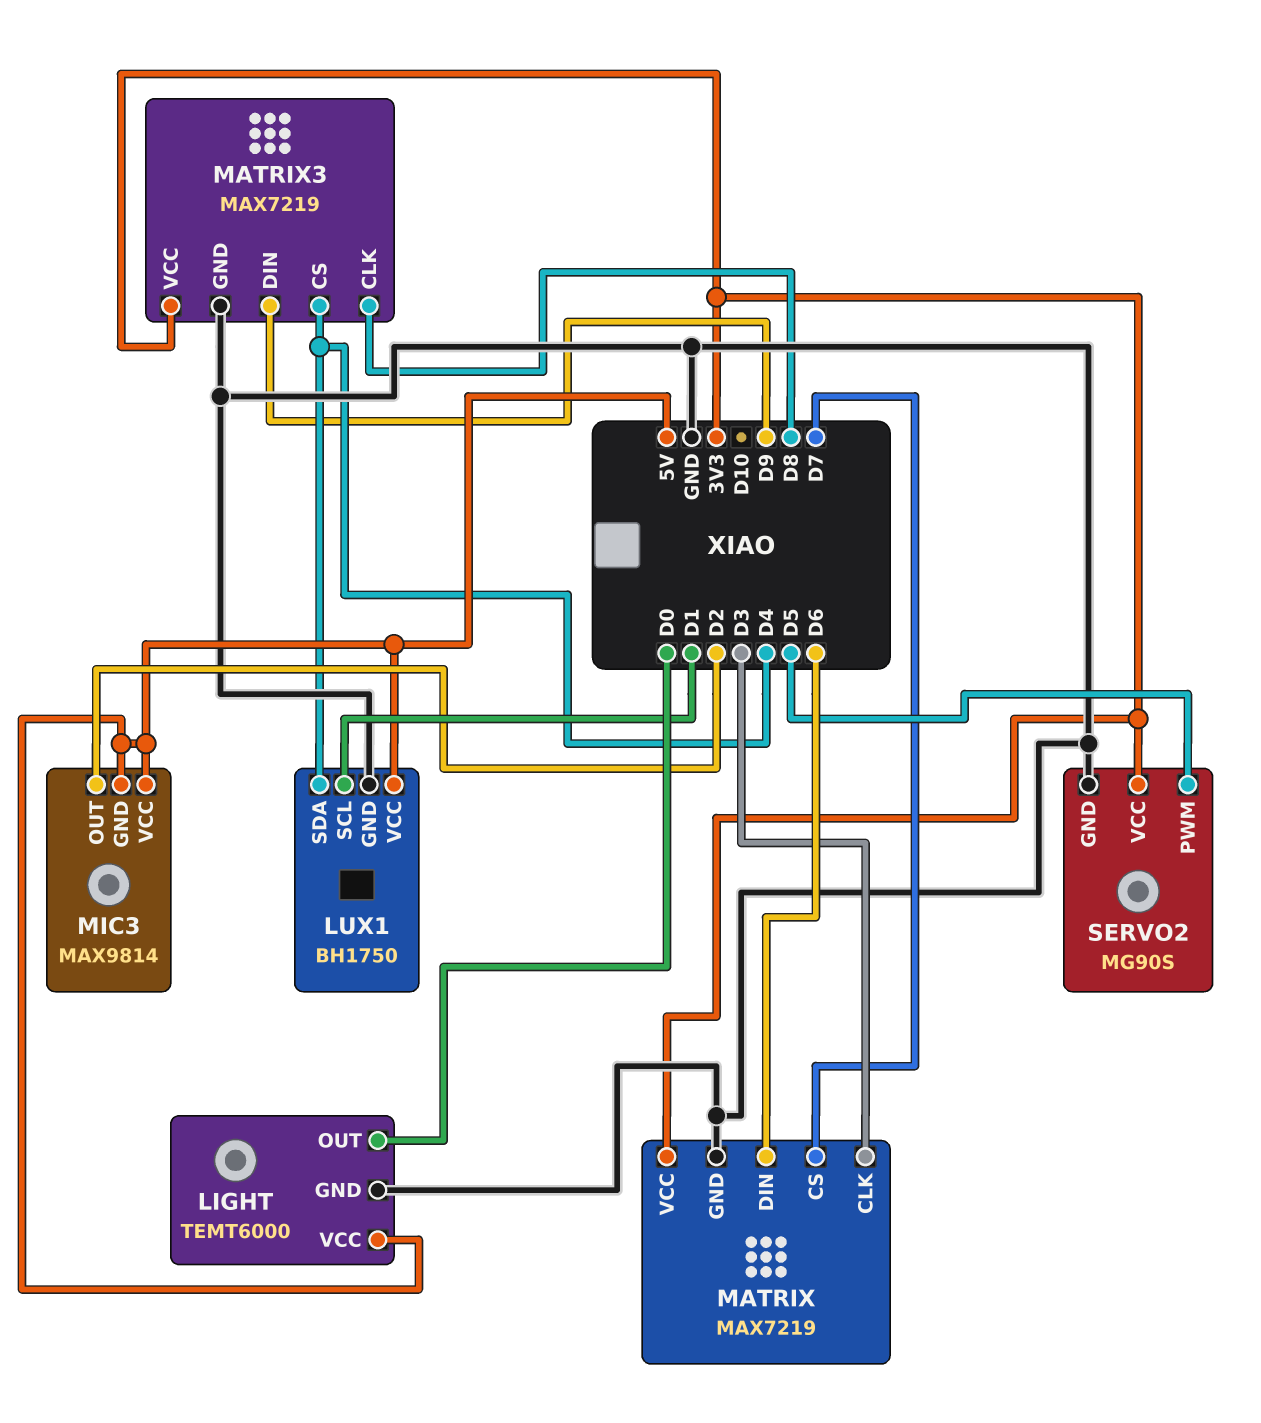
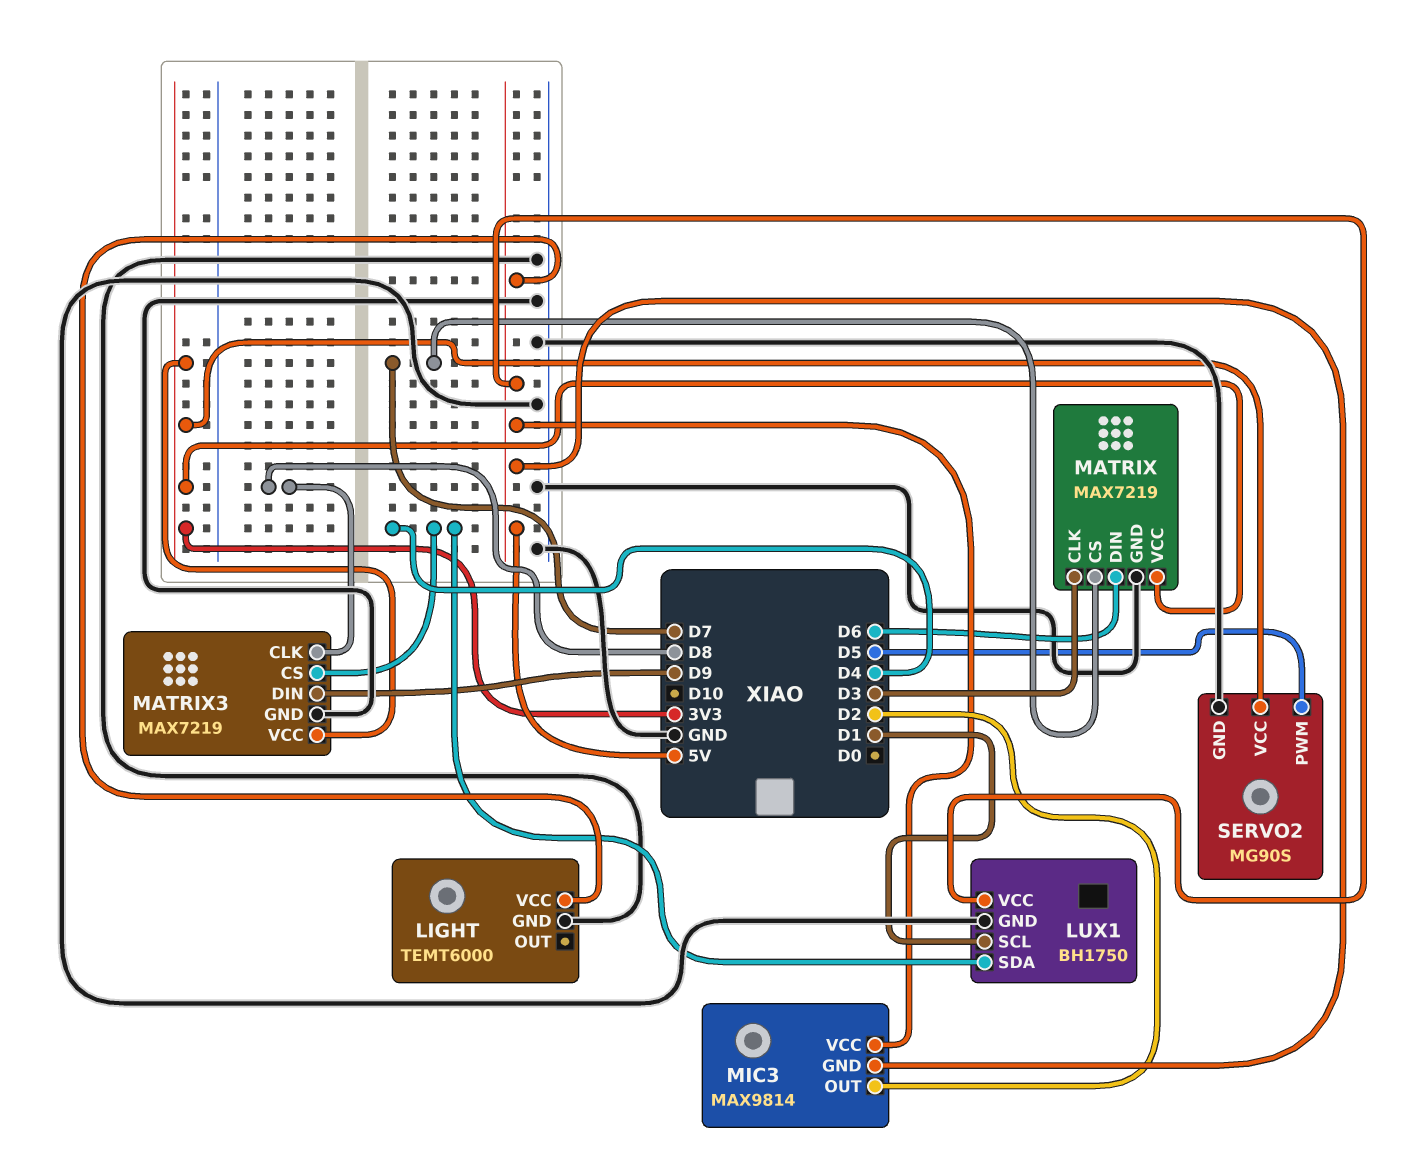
LIGHT pin OUT: D0 -> none

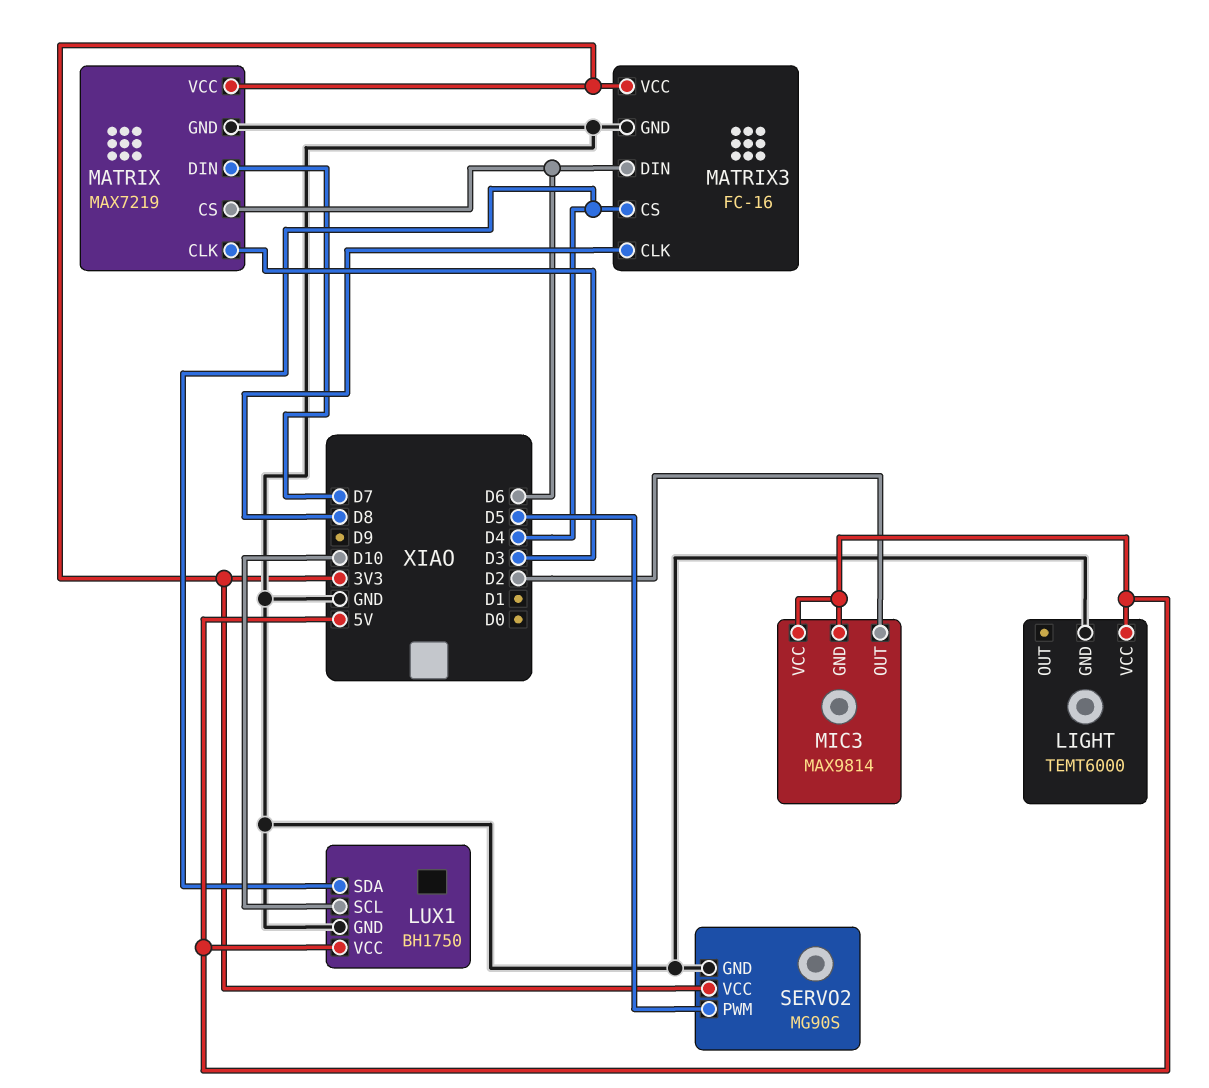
LUX1 pin SCL: D1 -> D10
MATRIX pin CS: D7 -> D6
MATRIX pin DIN: D6 -> D7
MATRIX3: MAX7219 -> FC-16
MATRIX3 pin DIN: D9 -> D6

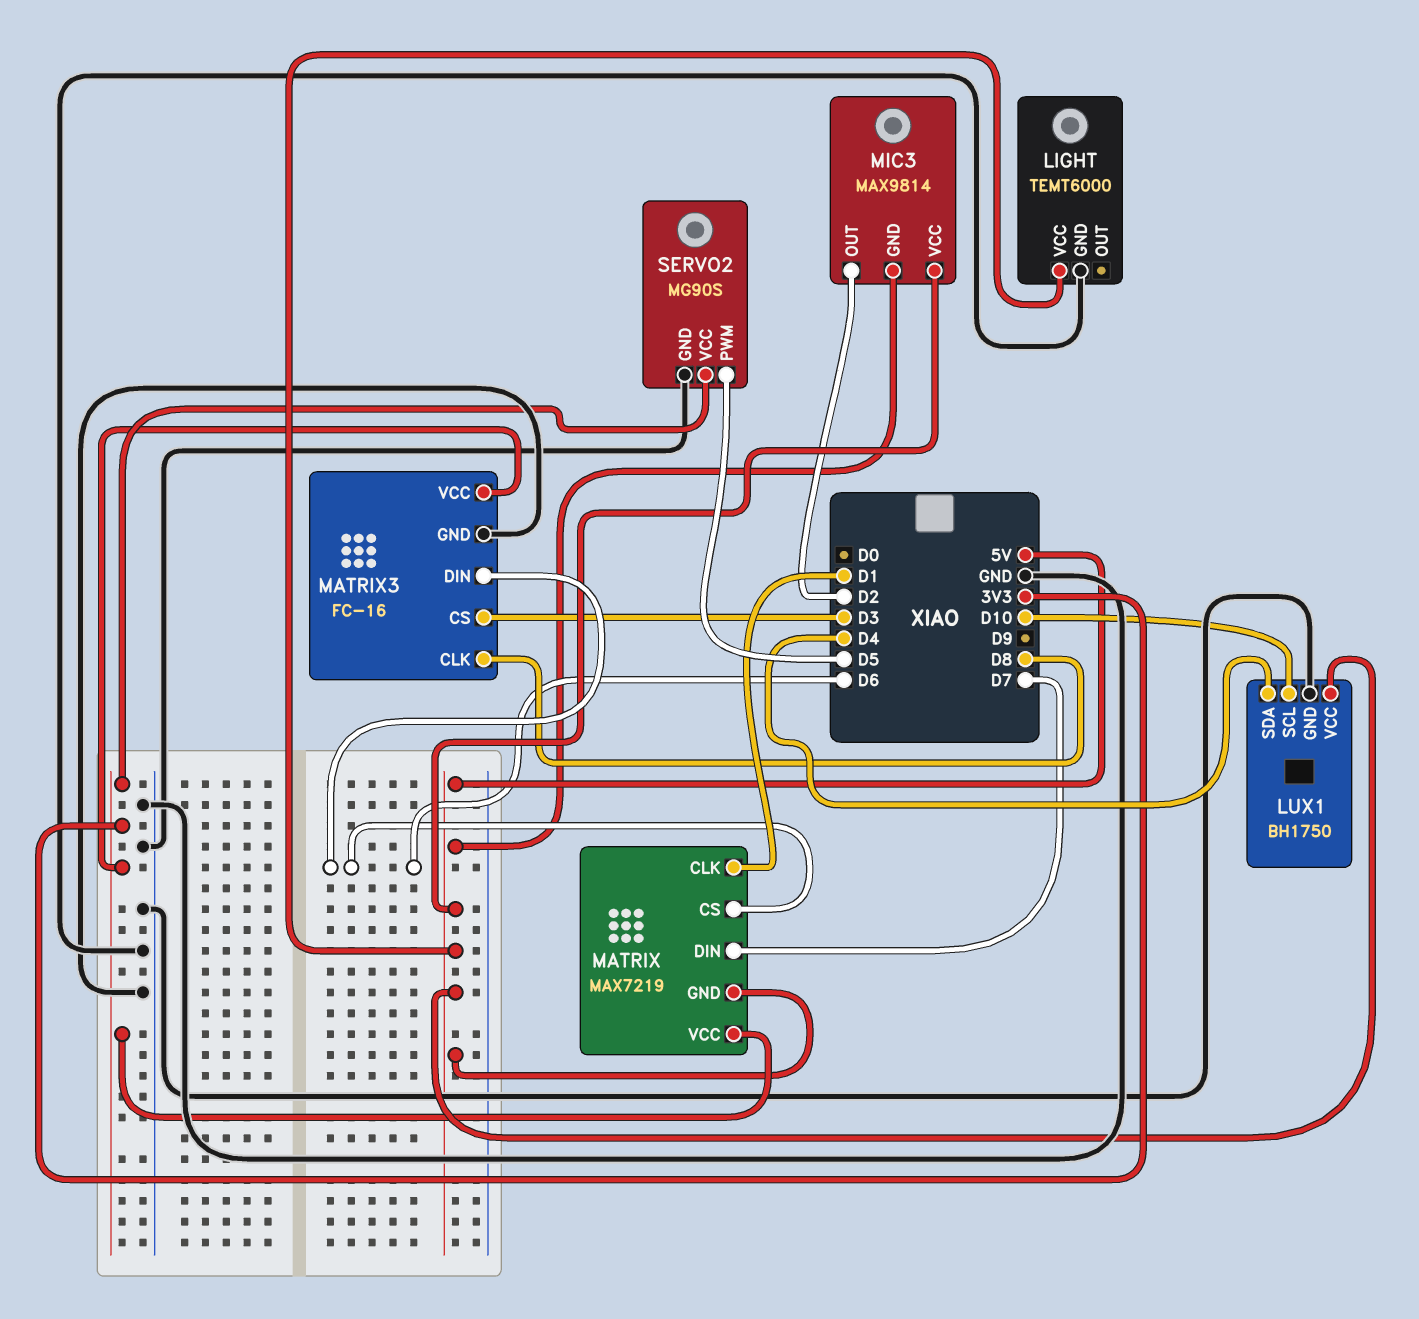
MATRIX pin CLK: D3 -> D1
MATRIX pin GND: GND -> 5V
MATRIX3 pin CS: D4 -> D3

